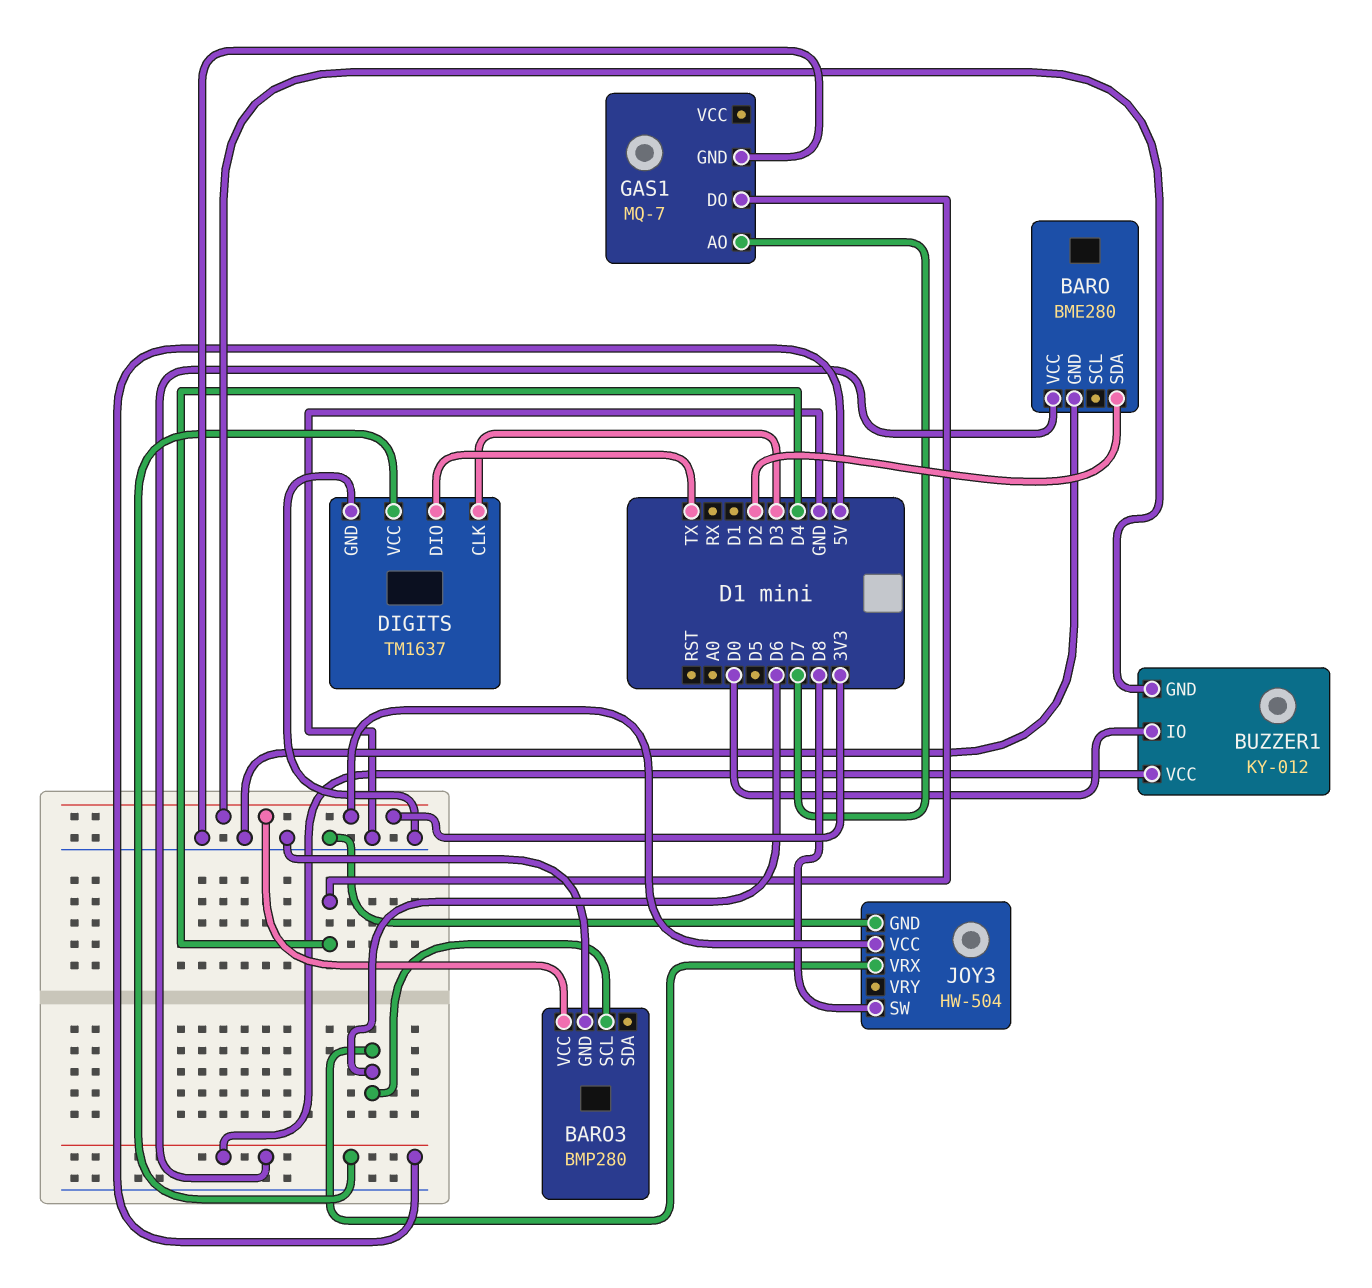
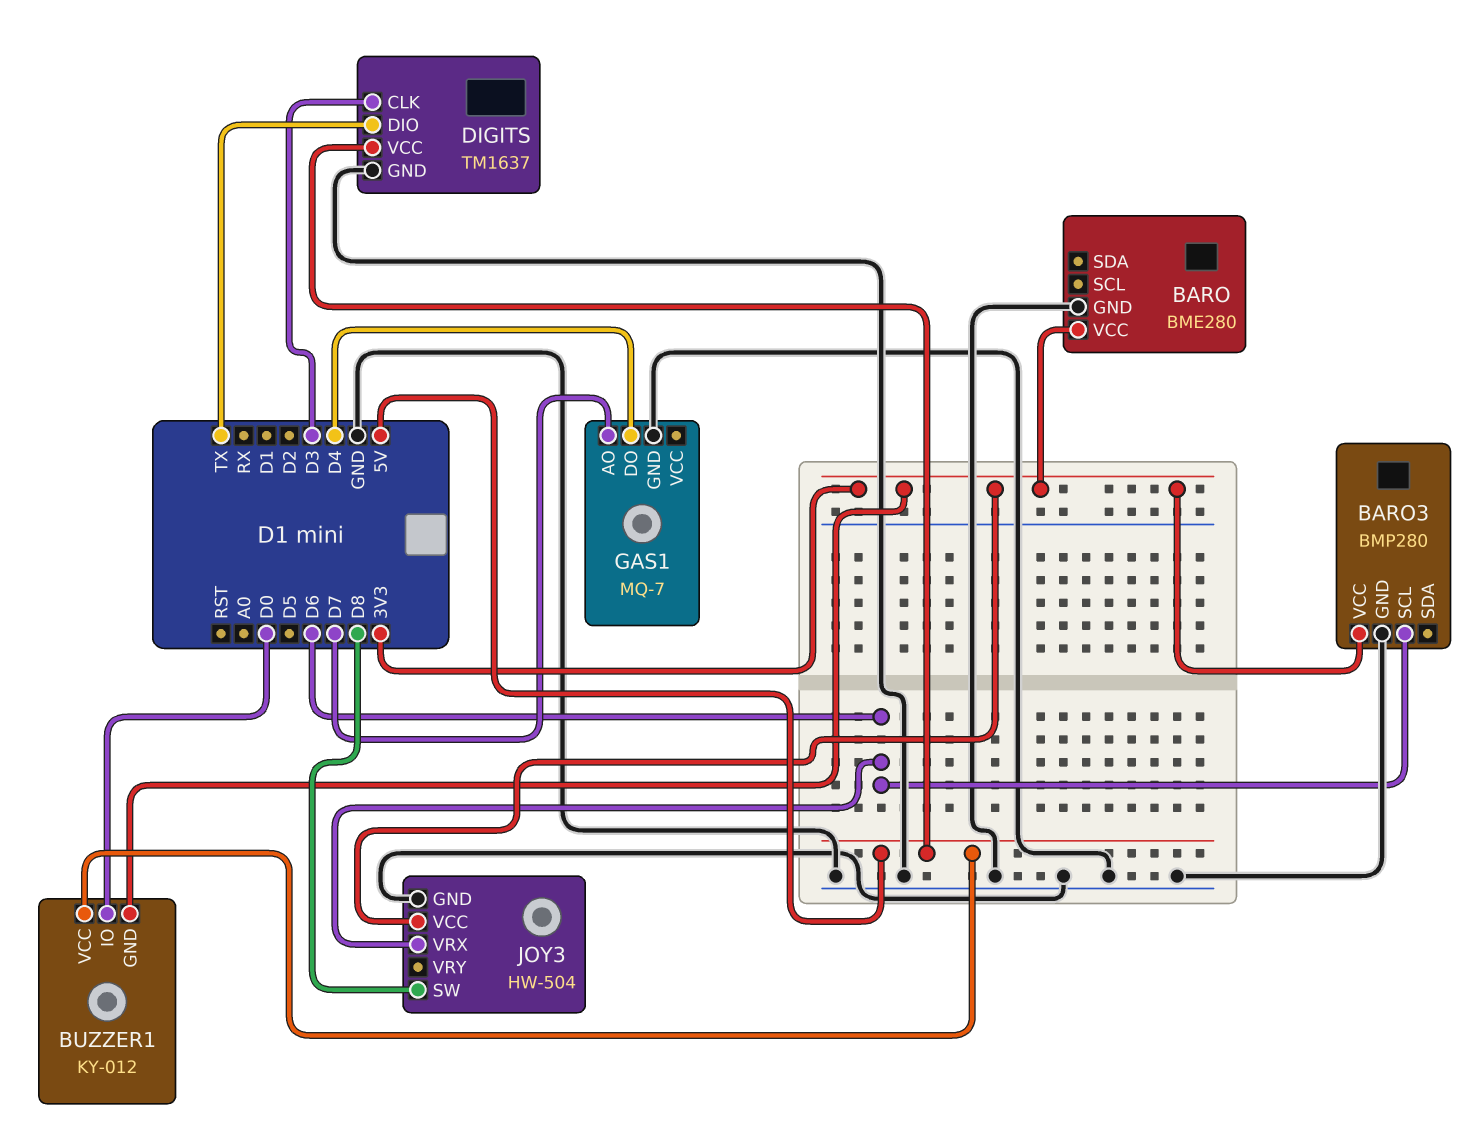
BARO pin SDA: D2 -> none
BARO pin VCC: 5V -> 3V3

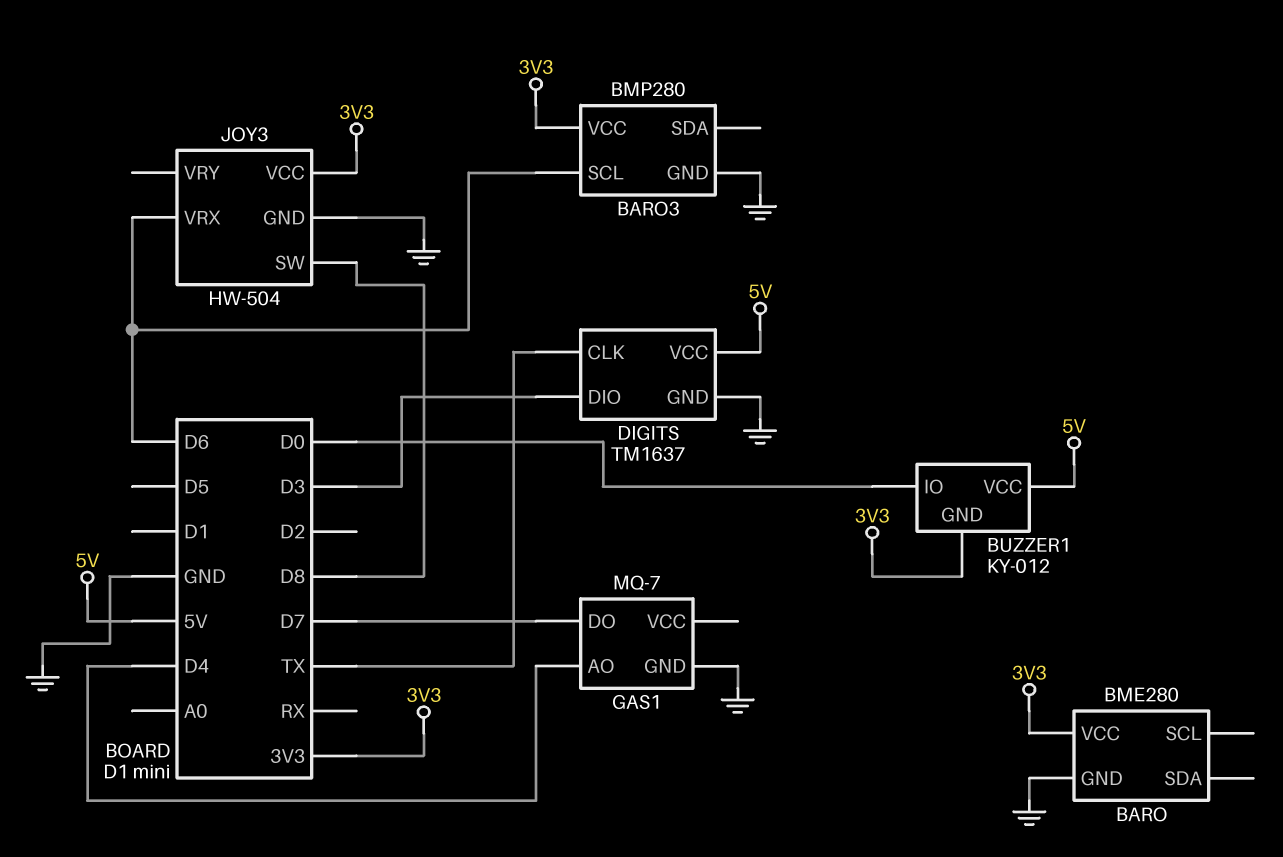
DIGITS pin CLK: D3 -> TX
DIGITS pin DIO: TX -> D3
GAS1 pin AO: D7 -> D4
GAS1 pin DO: D4 -> D7

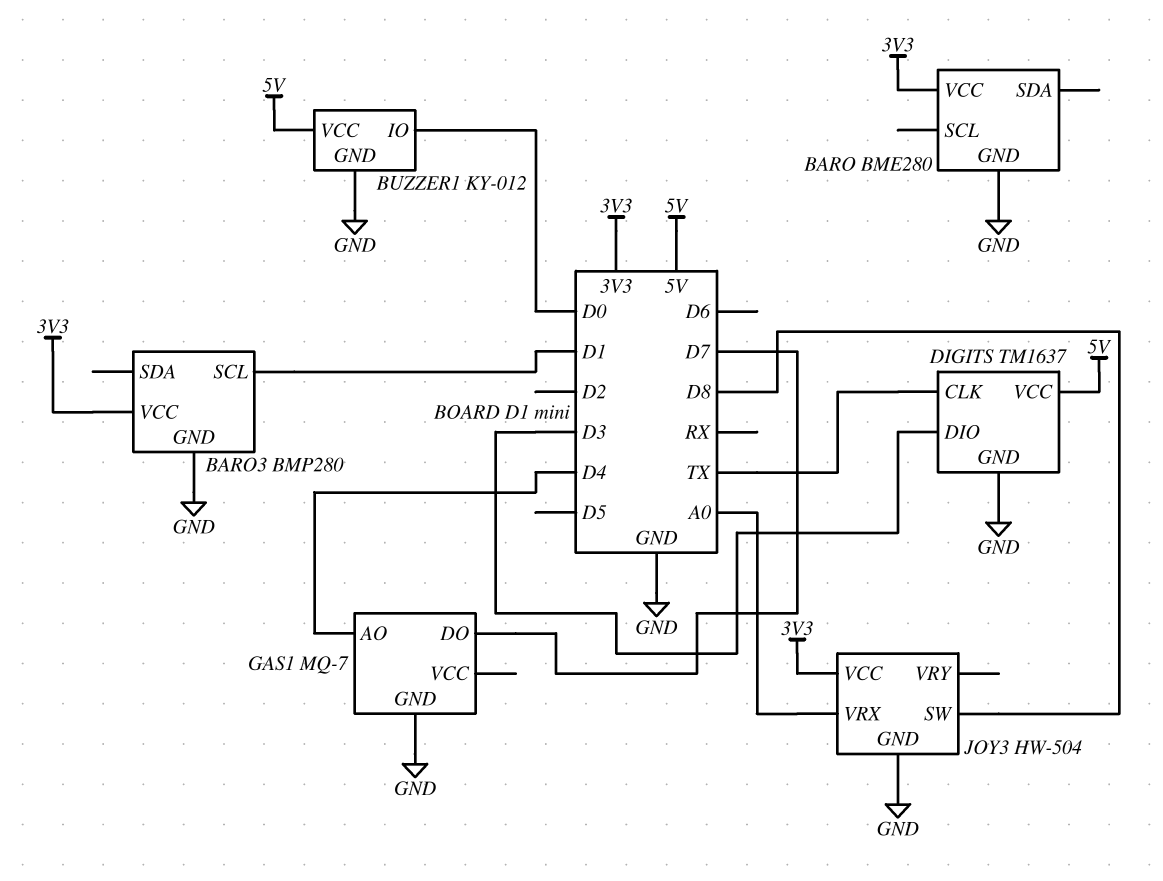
BARO3 pin SCL: D6 -> D1
BUZZER1 pin GND: 3V3 -> GND
JOY3 pin VRX: D6 -> A0

